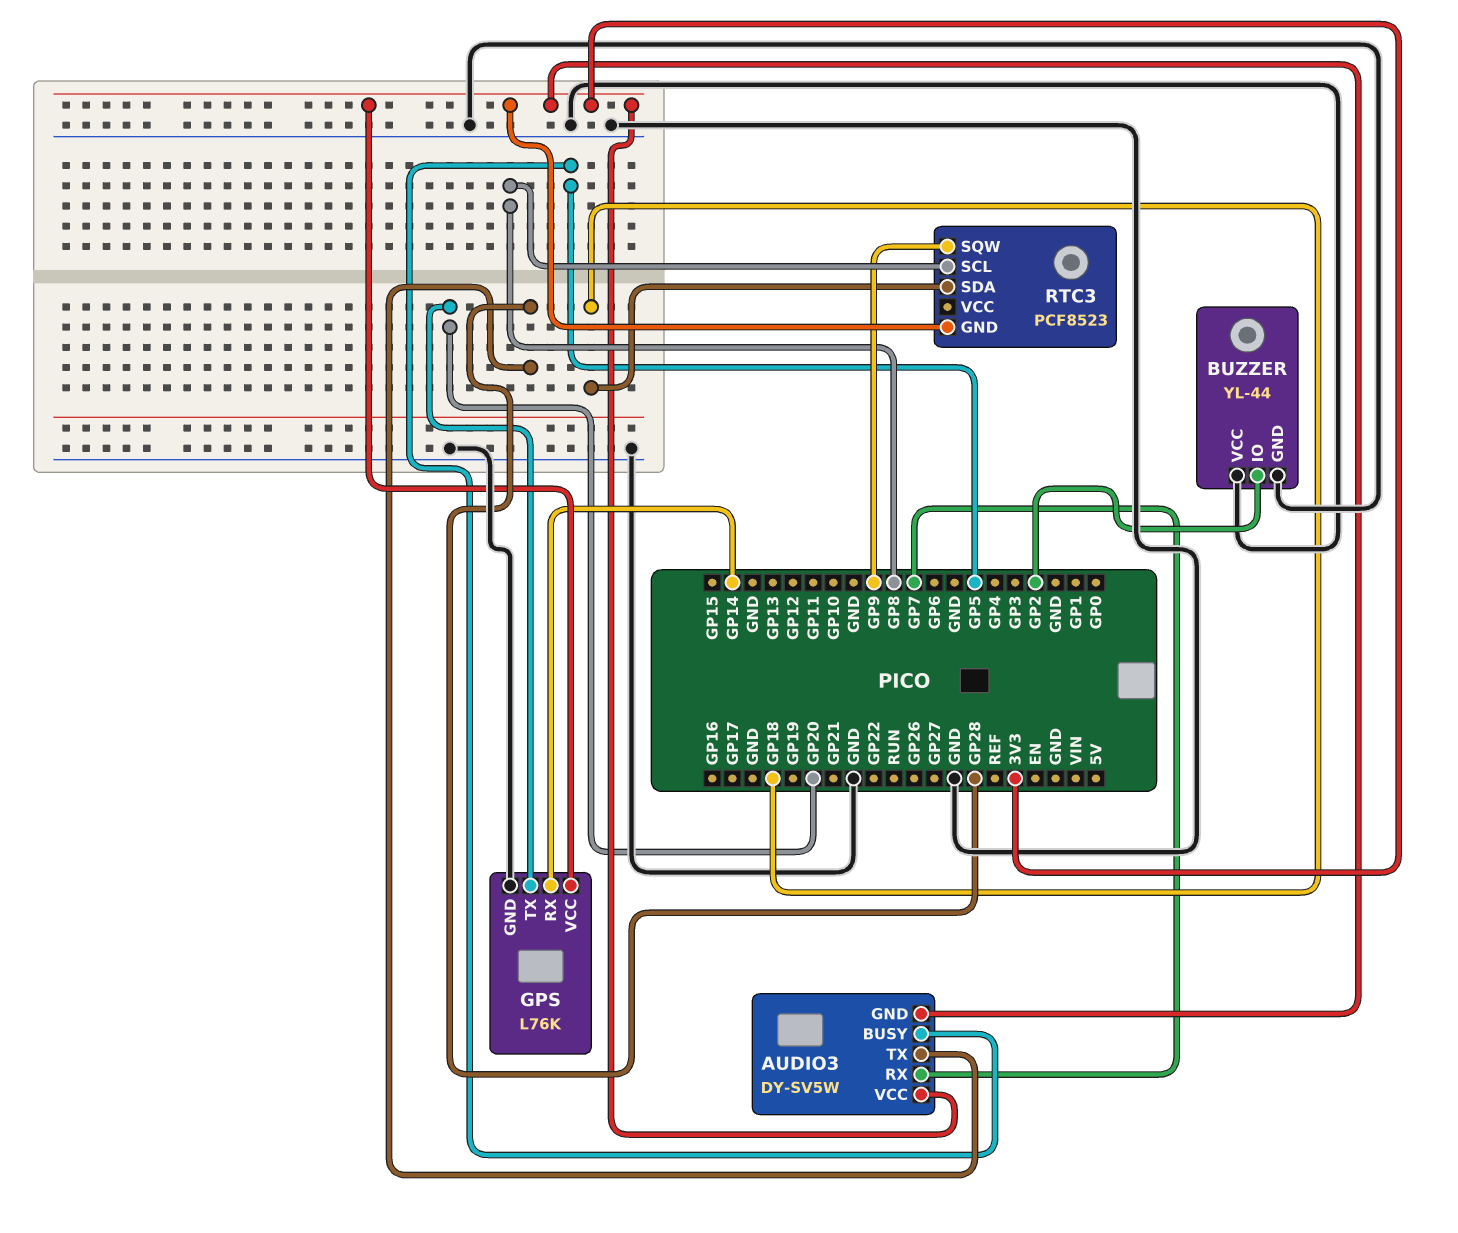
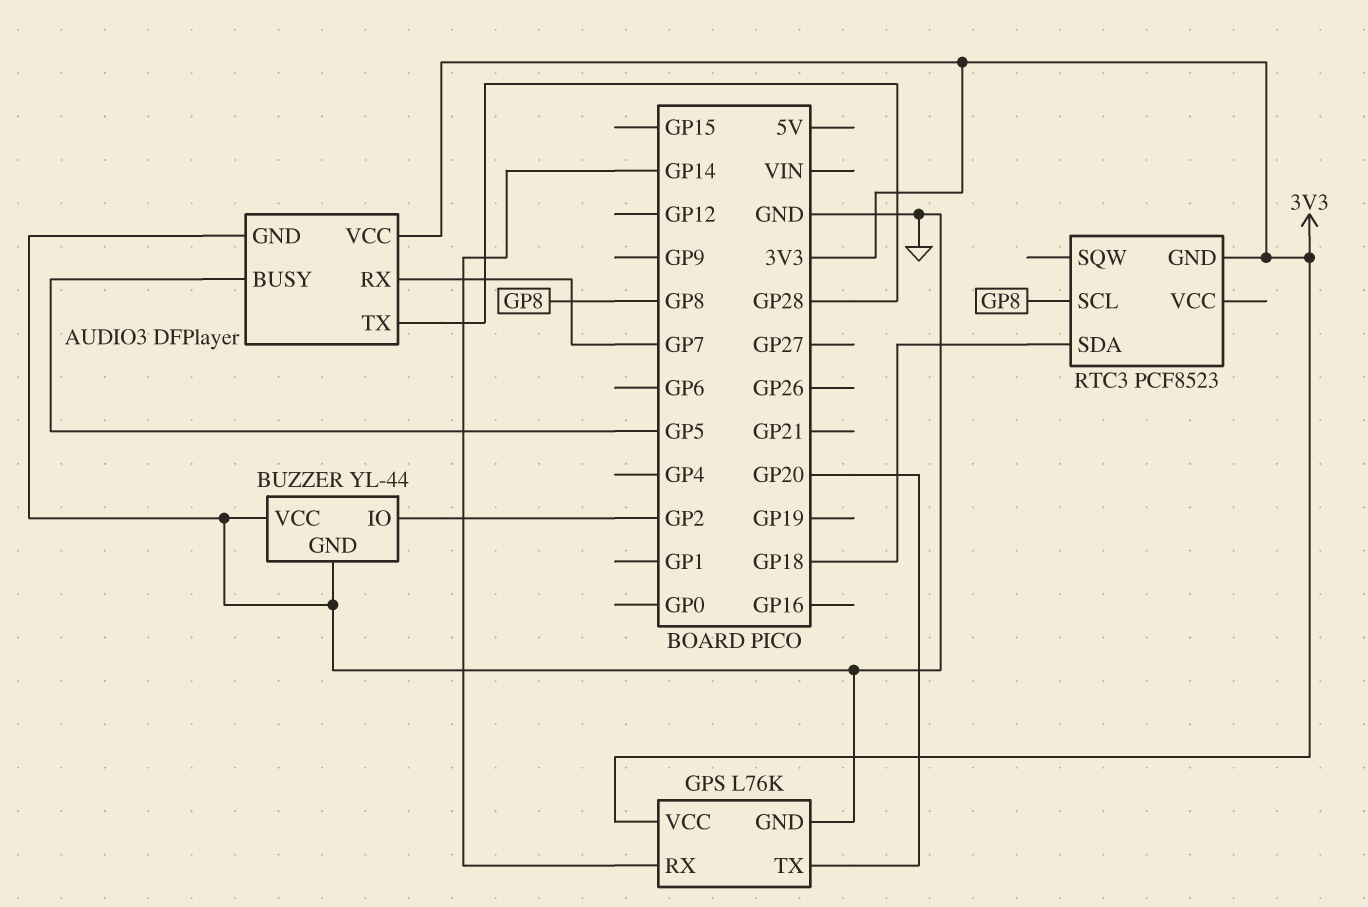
AUDIO3: DY-SV5W -> DFPlayer
AUDIO3 pin GND: 3V3 -> GND
RTC3 pin SQW: GP9 -> none

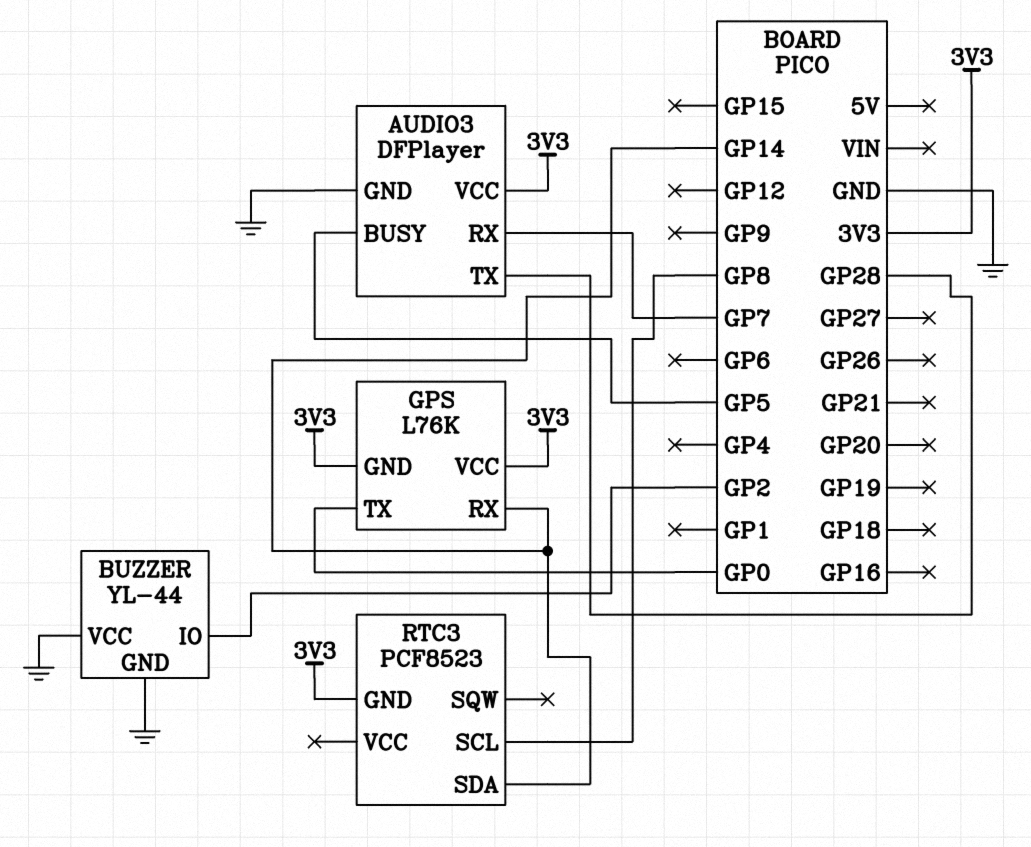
GPS pin GND: GND -> 3V3
GPS pin TX: GP20 -> GP0
RTC3 pin SDA: GP18 -> GP14

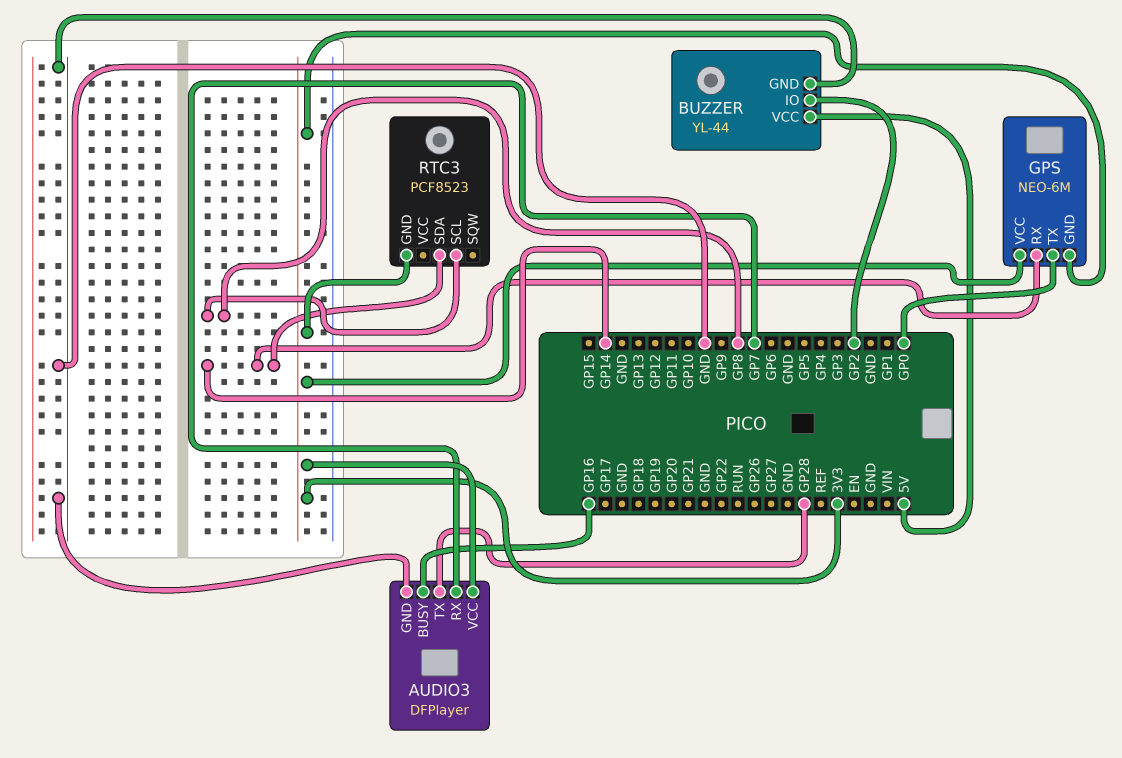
AUDIO3 pin BUSY: GP5 -> GP16
BUZZER pin VCC: GND -> 5V
GPS: L76K -> NEO-6M

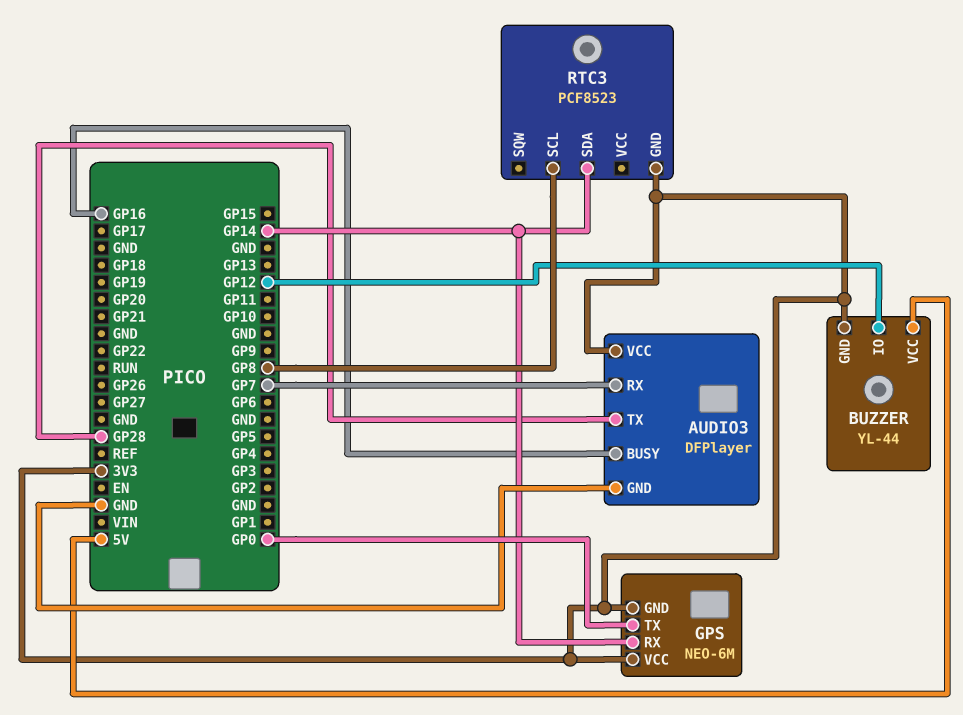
BUZZER pin GND: GND -> 3V3
BUZZER pin IO: GP2 -> GP12

